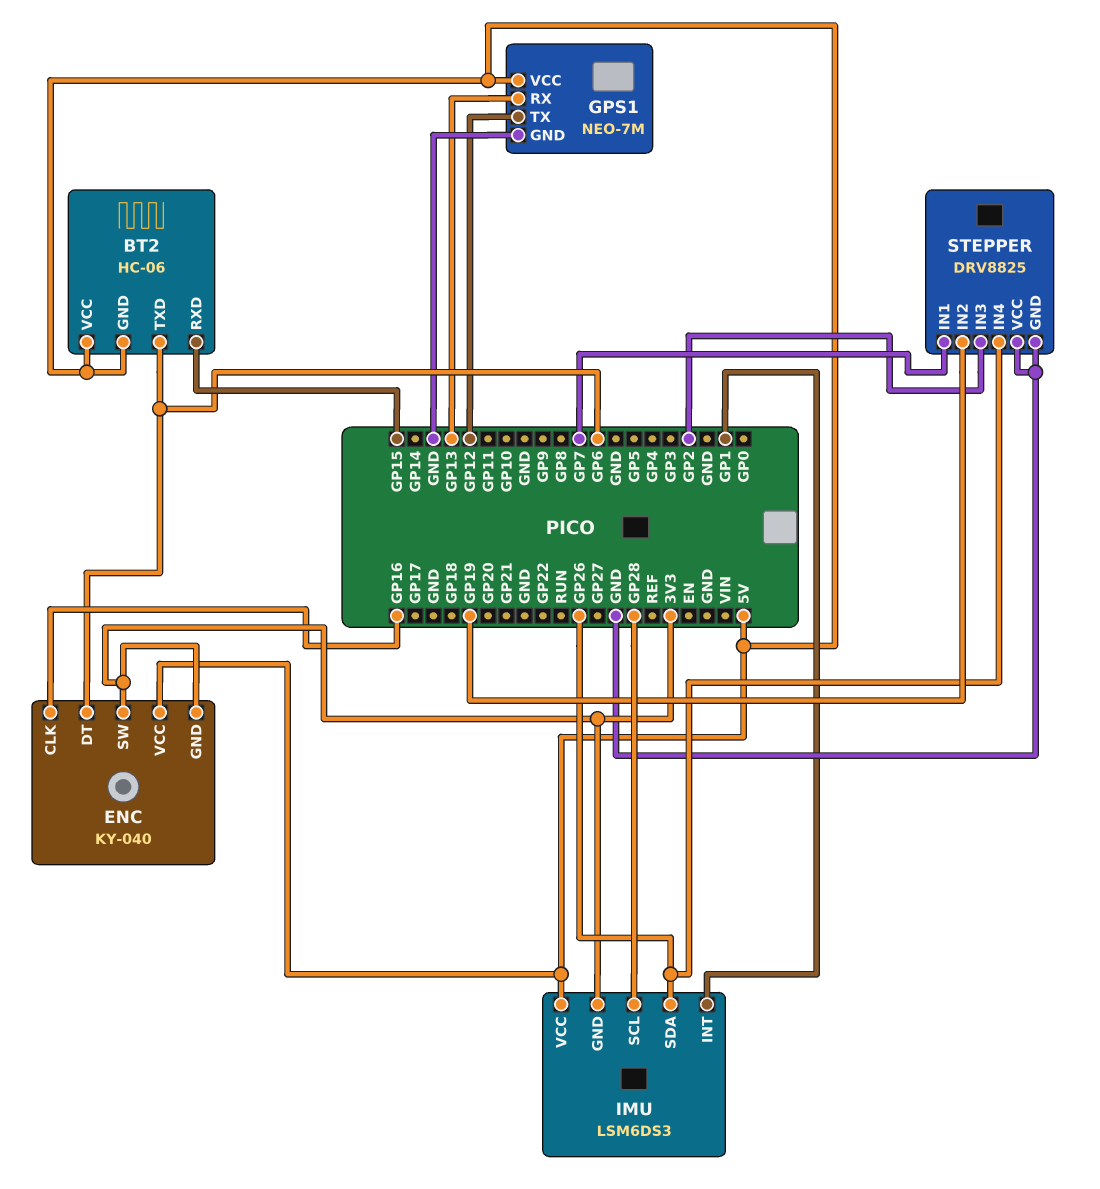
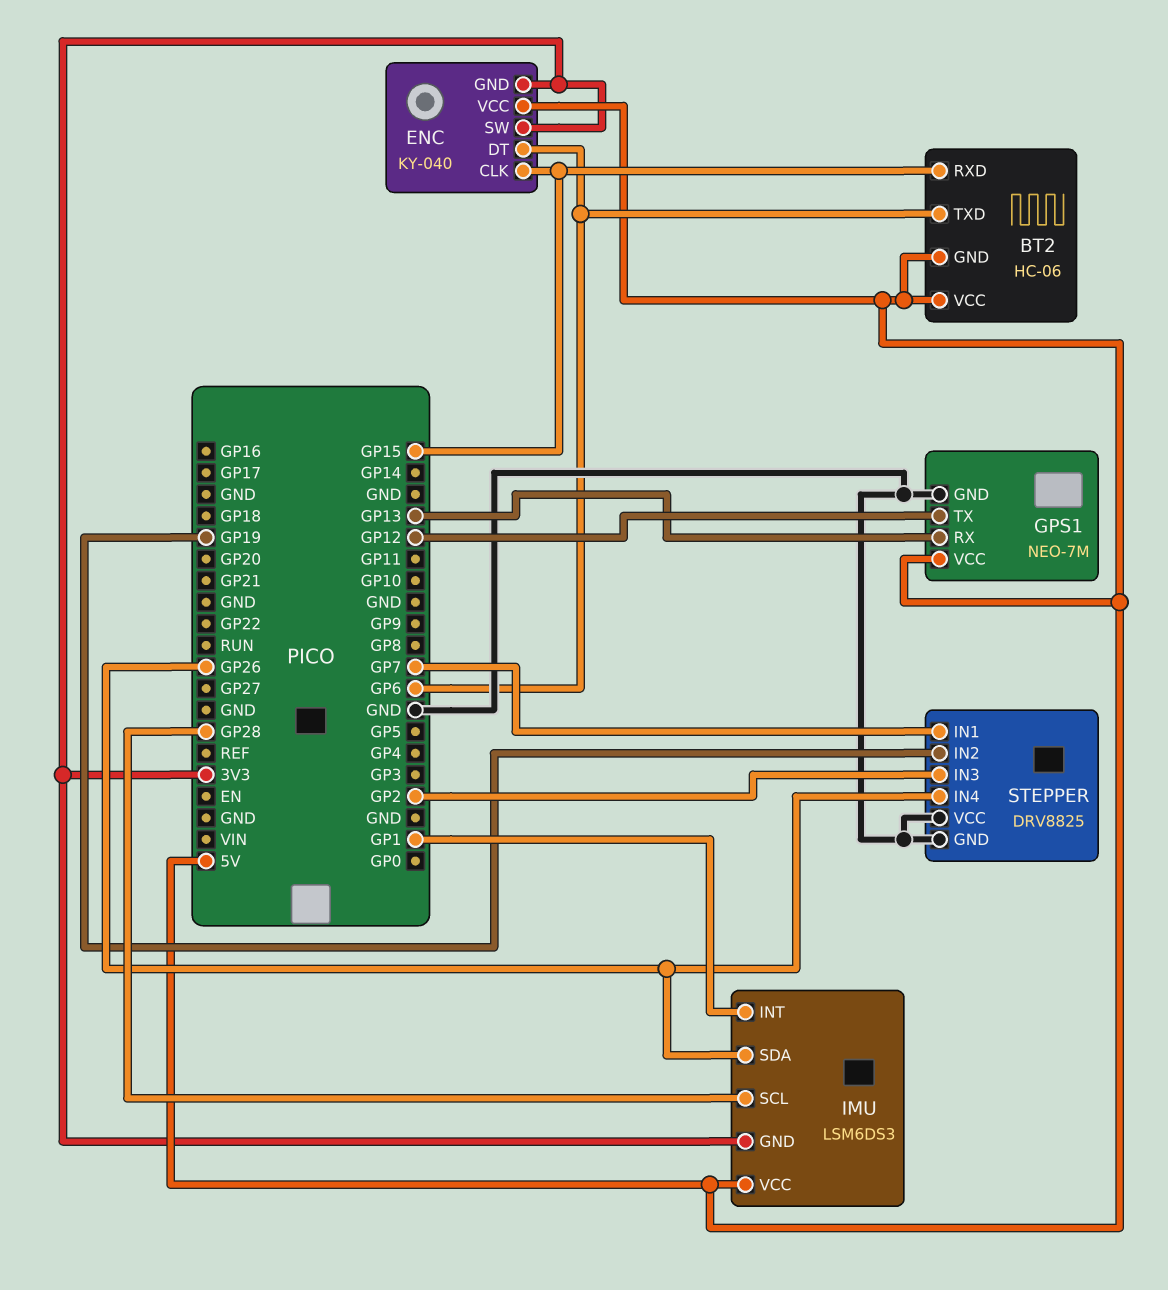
ENC pin CLK: GP16 -> GP15

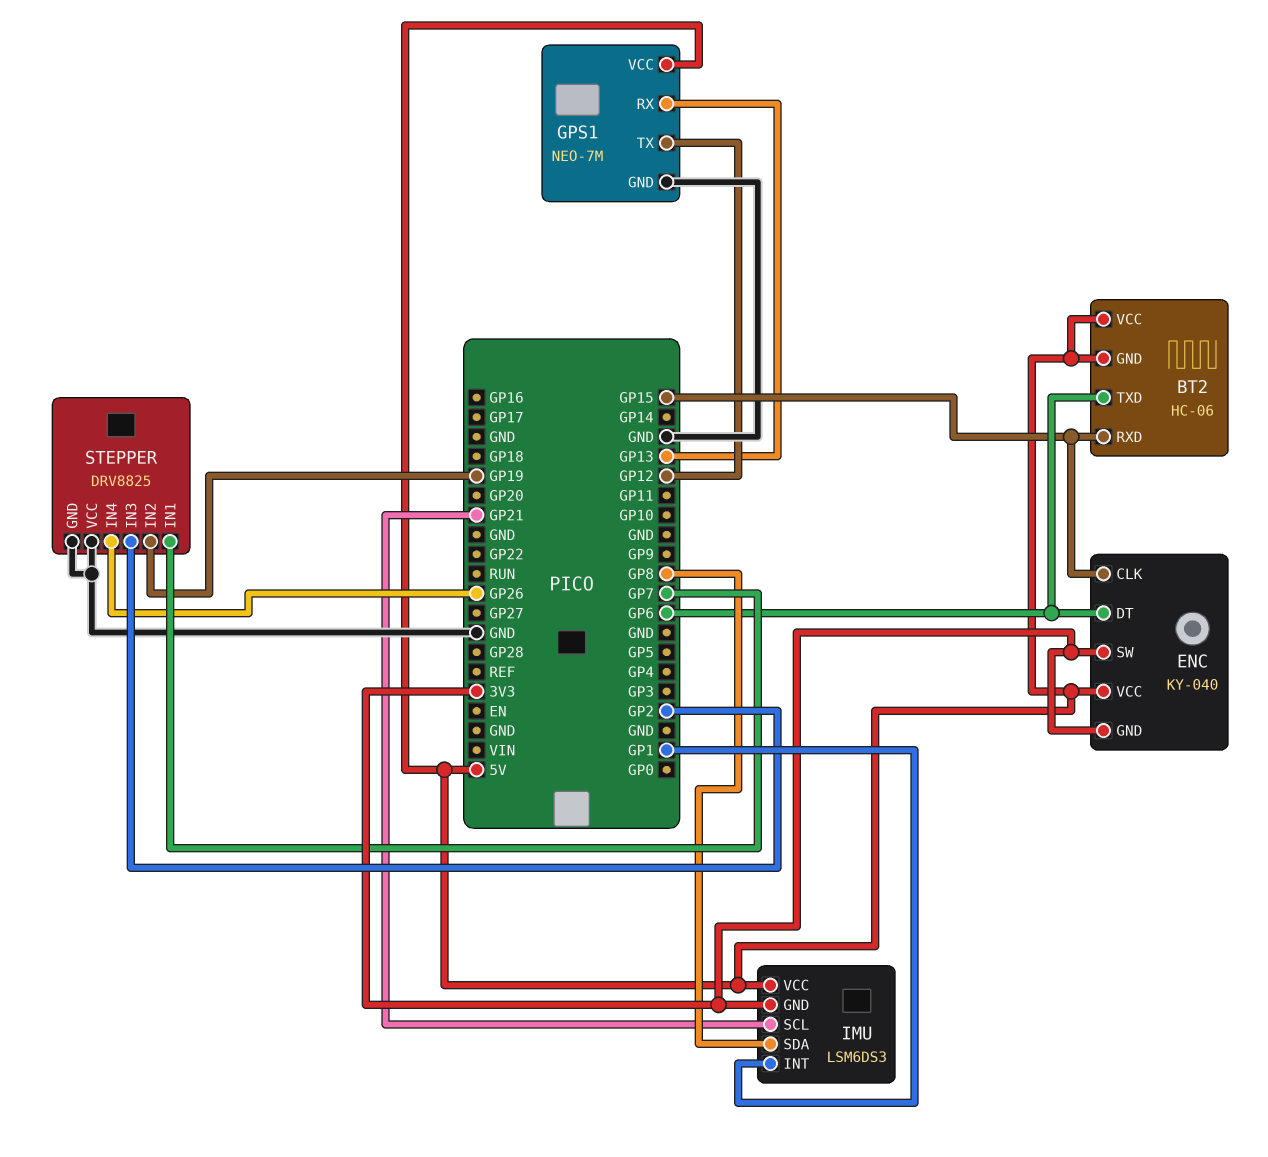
IMU pin SCL: GP28 -> GP21
IMU pin SDA: GP26 -> GP8

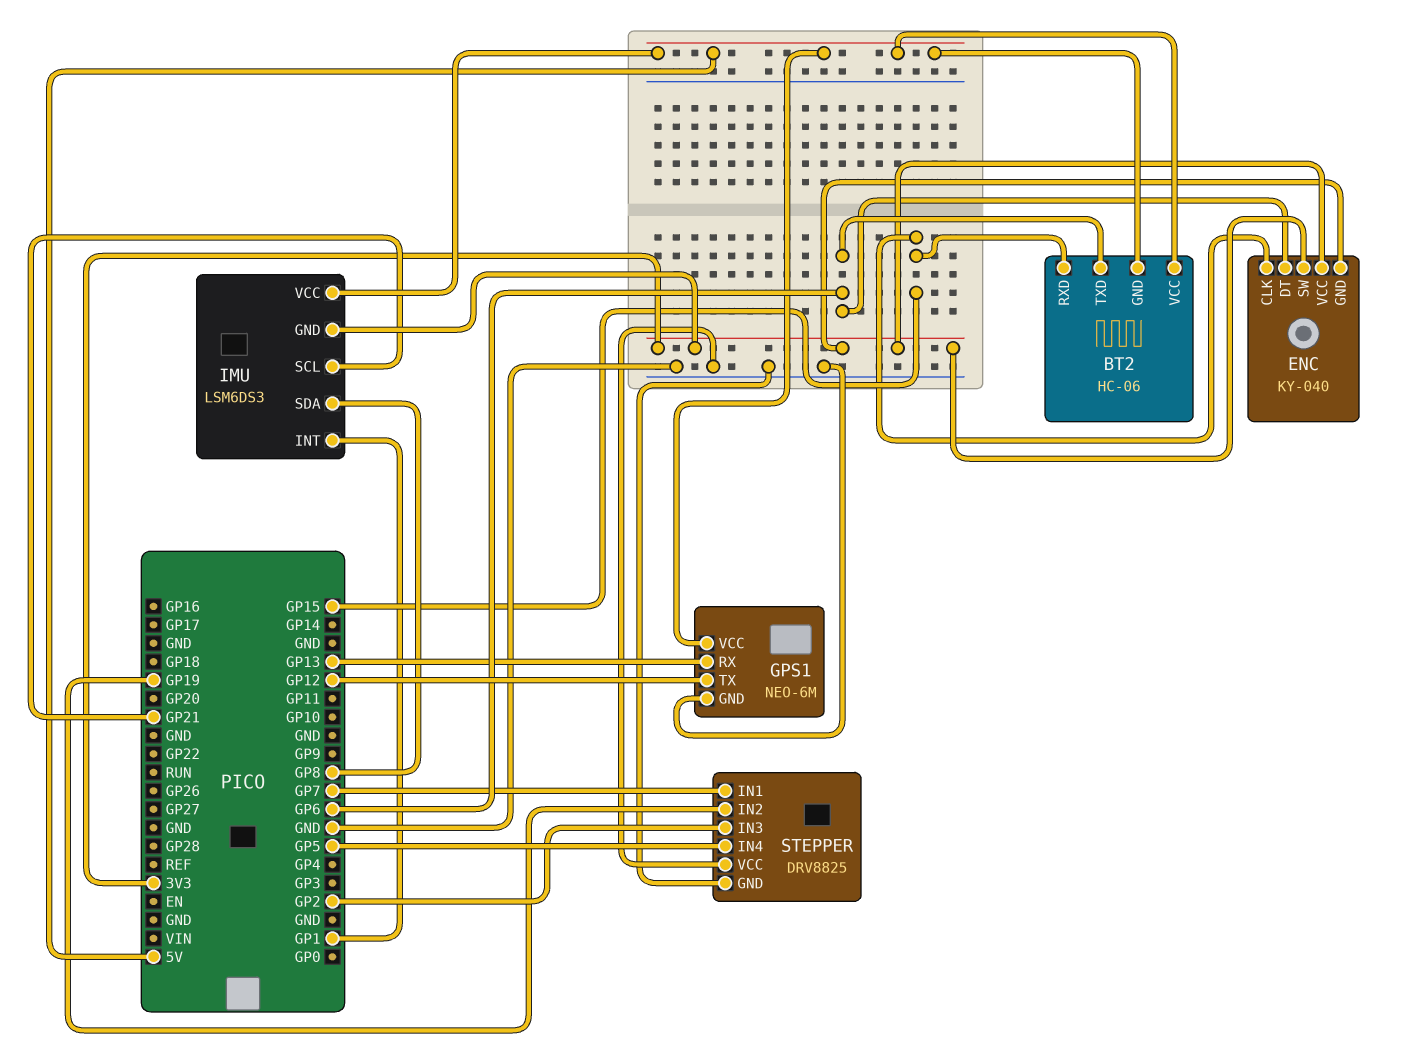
ENC pin VCC: 5V -> 3V3
GPS1: NEO-7M -> NEO-6M
STEPPER pin IN4: GP26 -> GP5

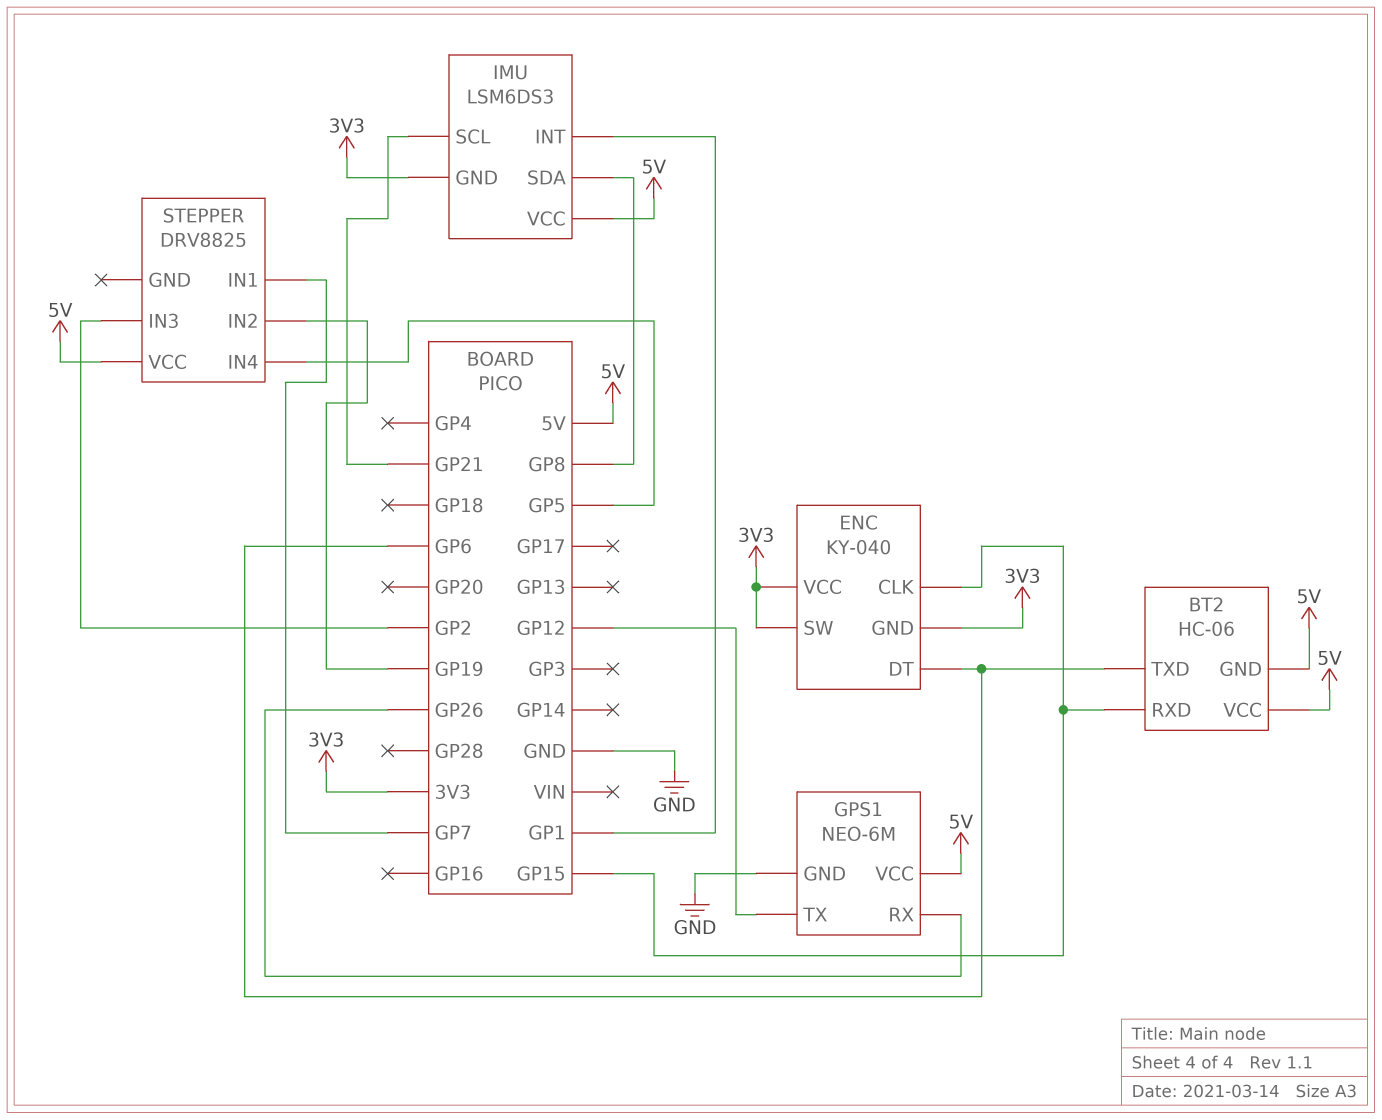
GPS1 pin RX: GP13 -> GP26
STEPPER pin GND: GND -> none
STEPPER pin VCC: GND -> 5V

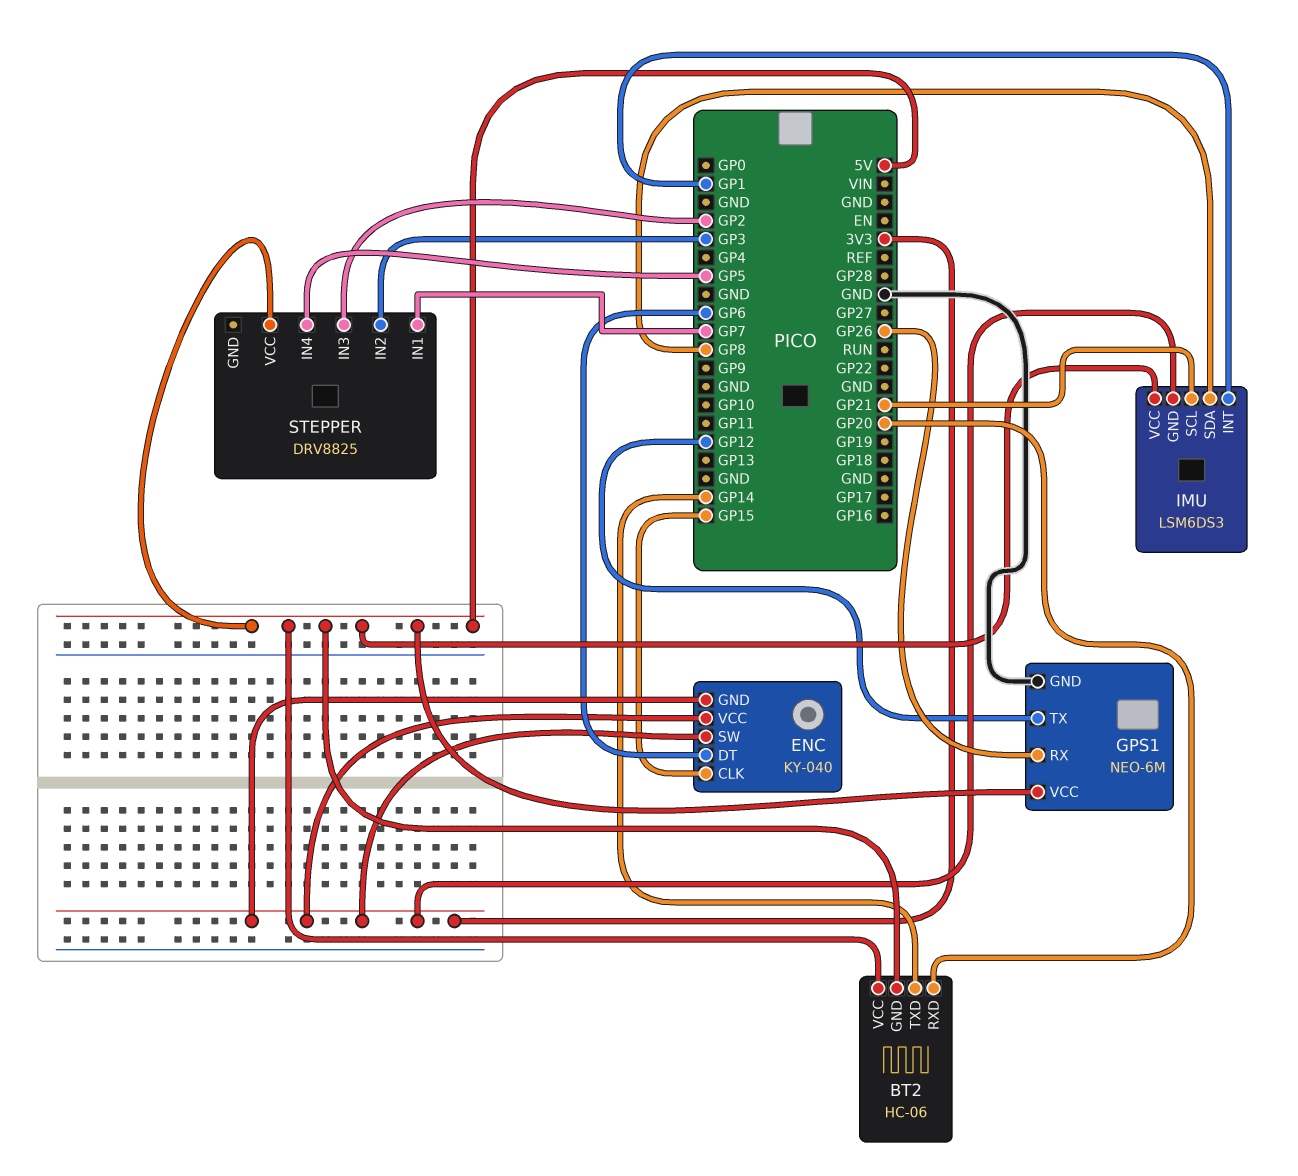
BT2 pin RXD: GP15 -> GP20
BT2 pin TXD: GP6 -> GP14
STEPPER pin IN2: GP19 -> GP3

